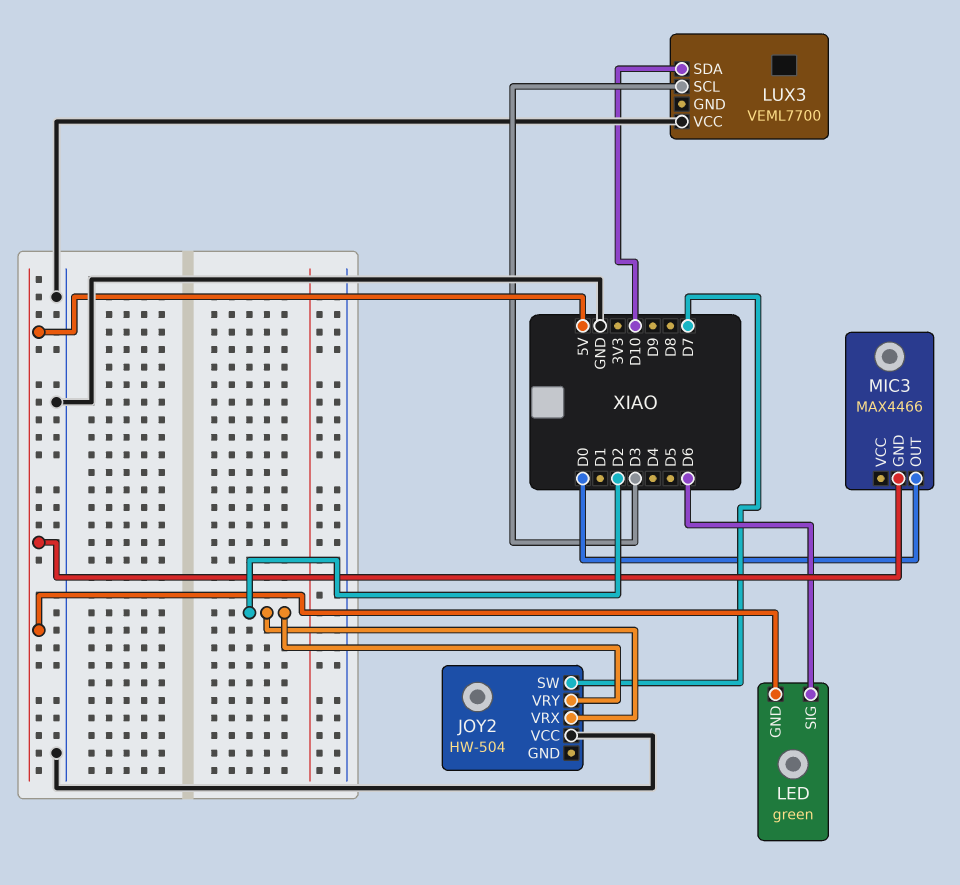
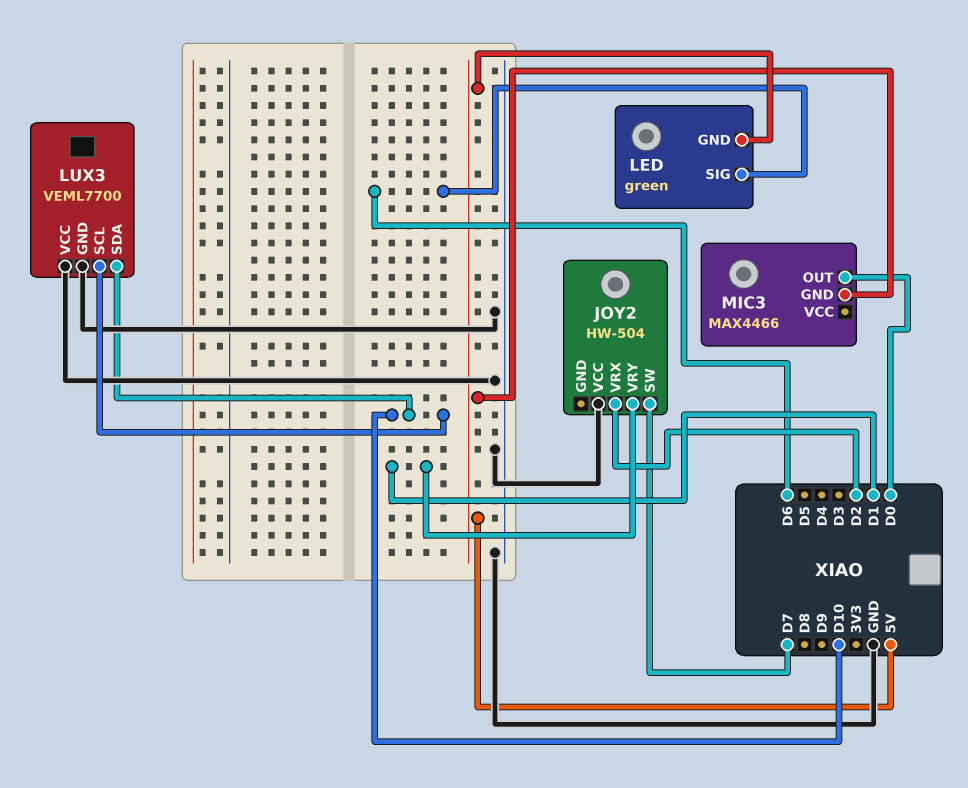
JOY2 pin VRY: D2 -> D1
LUX3 pin GND: none -> GND
LUX3 pin SCL: D3 -> D10

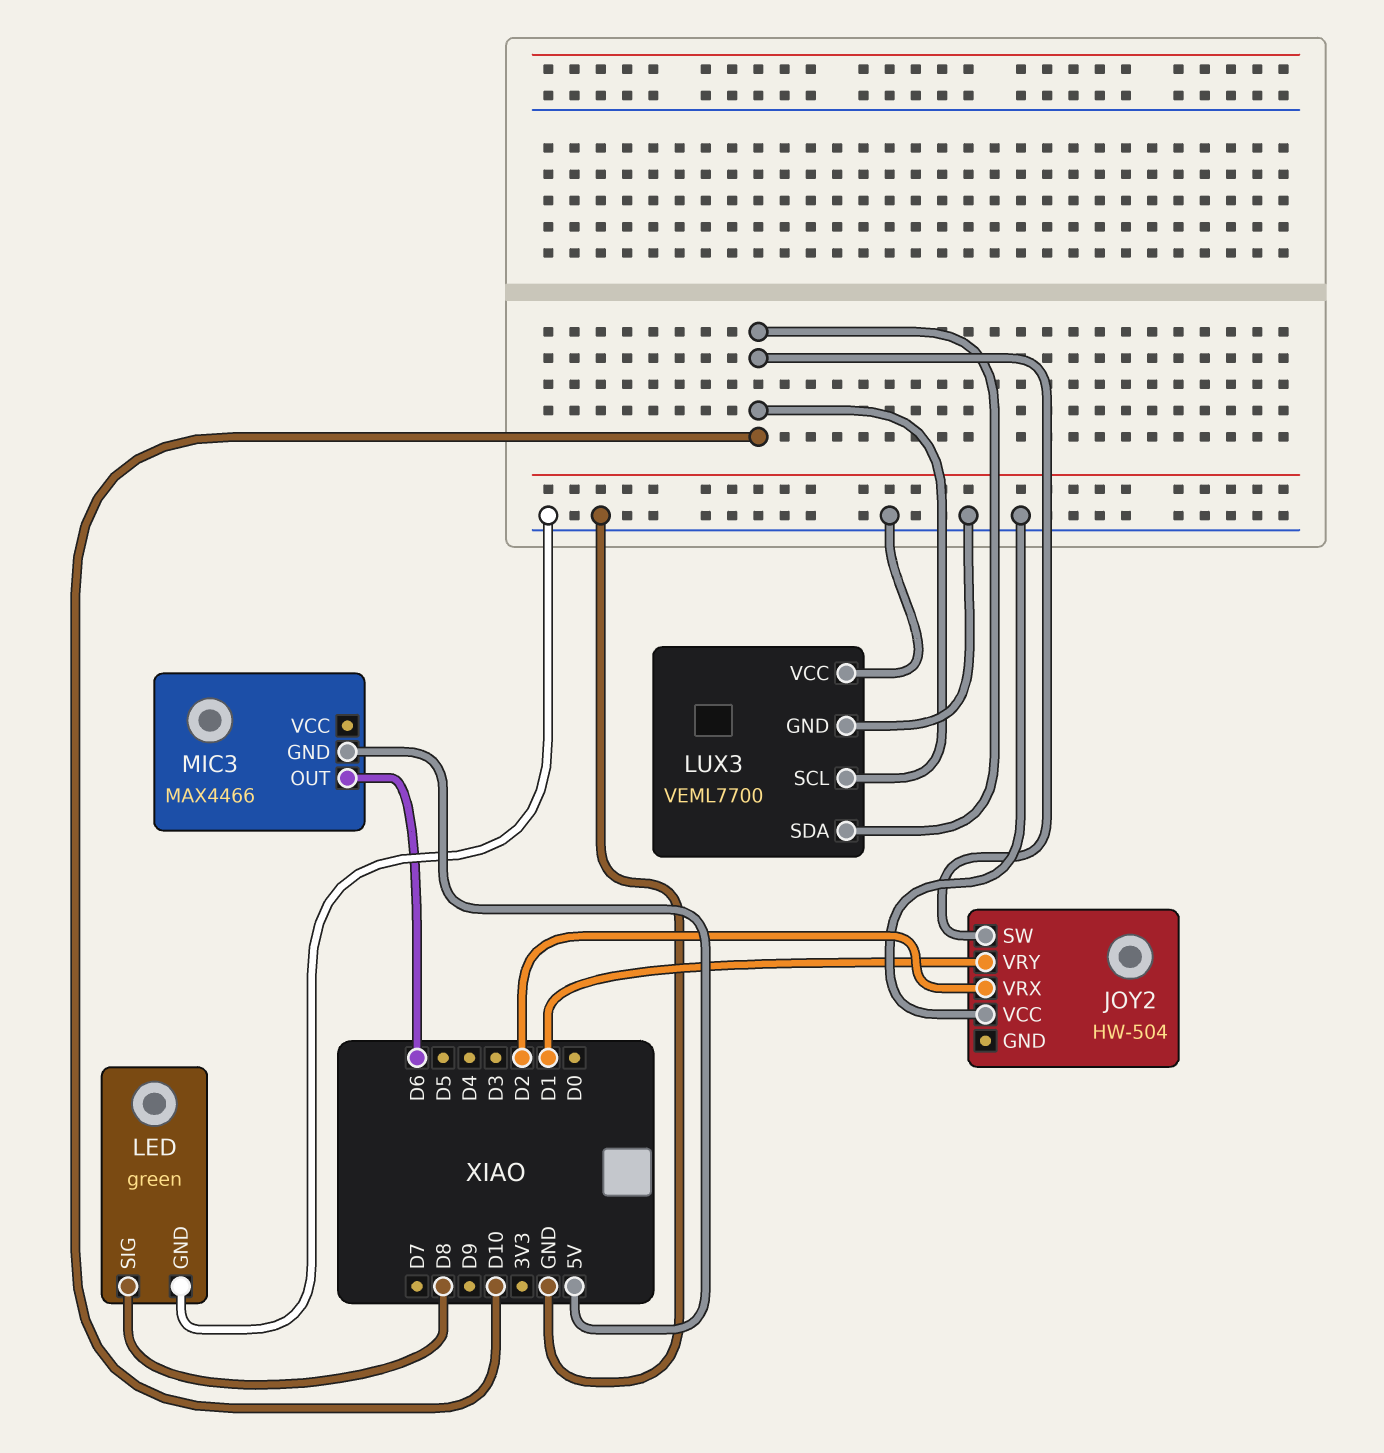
JOY2 pin SW: D7 -> D10
LED pin GND: 5V -> GND
LED pin SIG: D6 -> D8
MIC3 pin OUT: D0 -> D6

